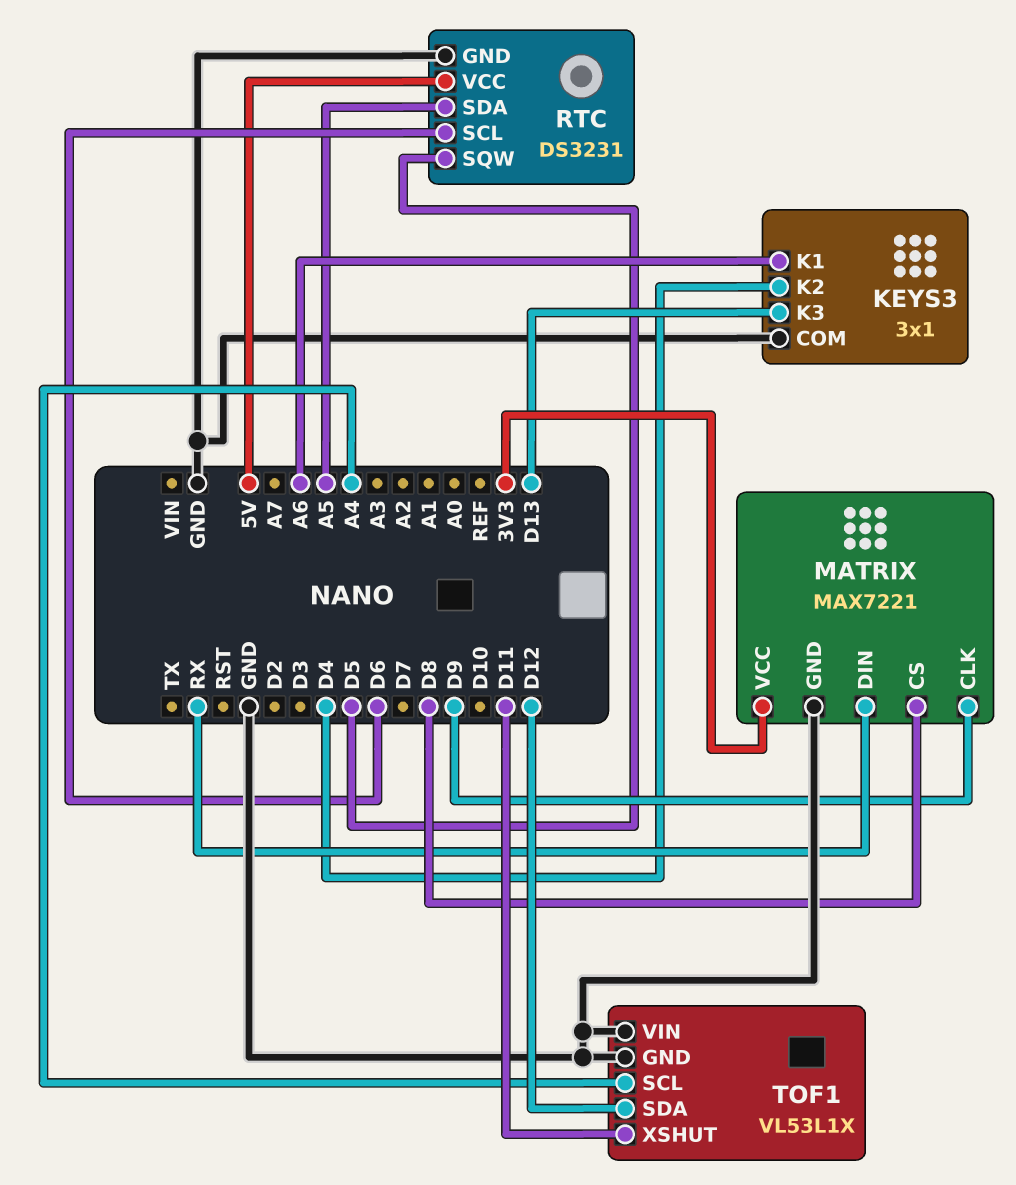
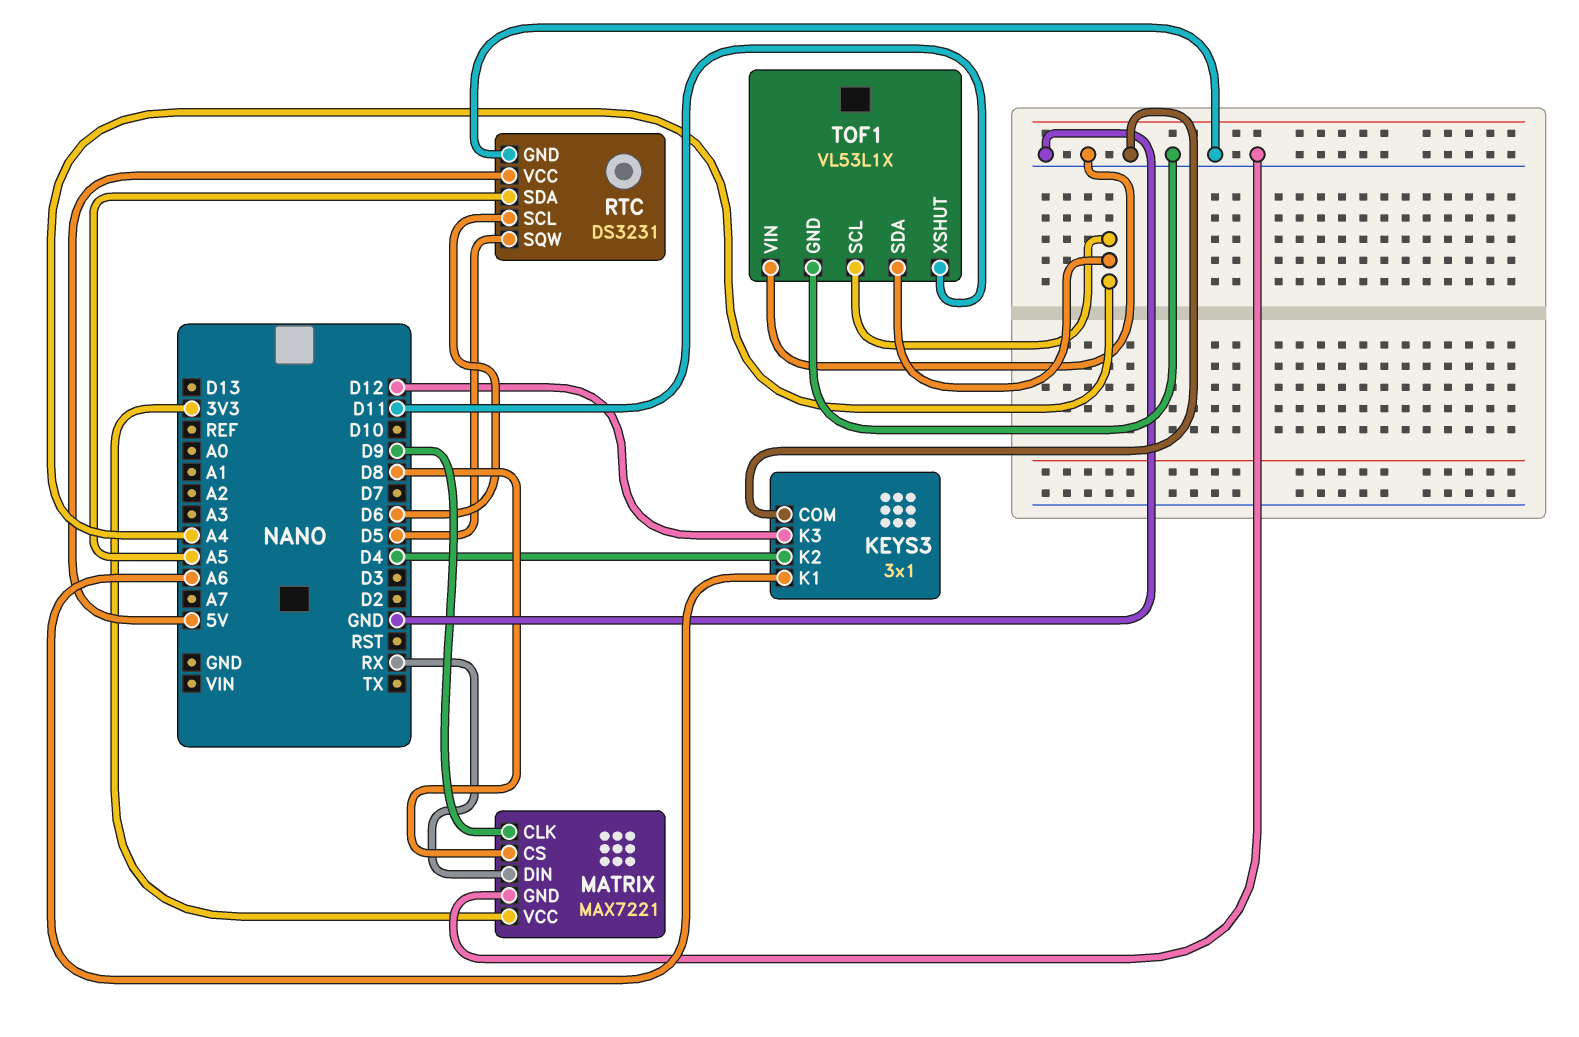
KEYS3 pin K3: D13 -> D12
TOF1 pin SDA: D12 -> A4

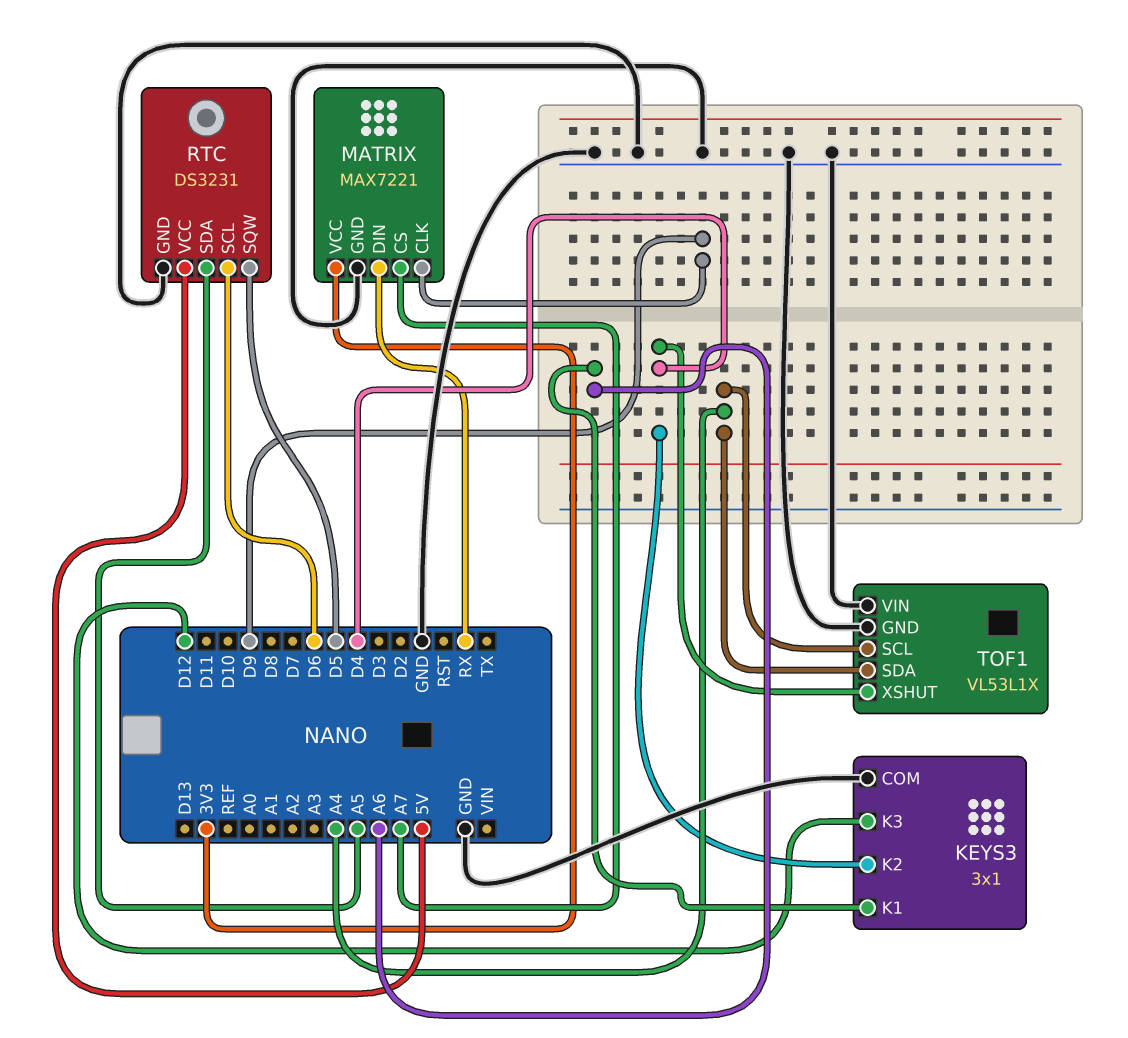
MATRIX pin CS: D8 -> A7
TOF1 pin XSHUT: D11 -> D4

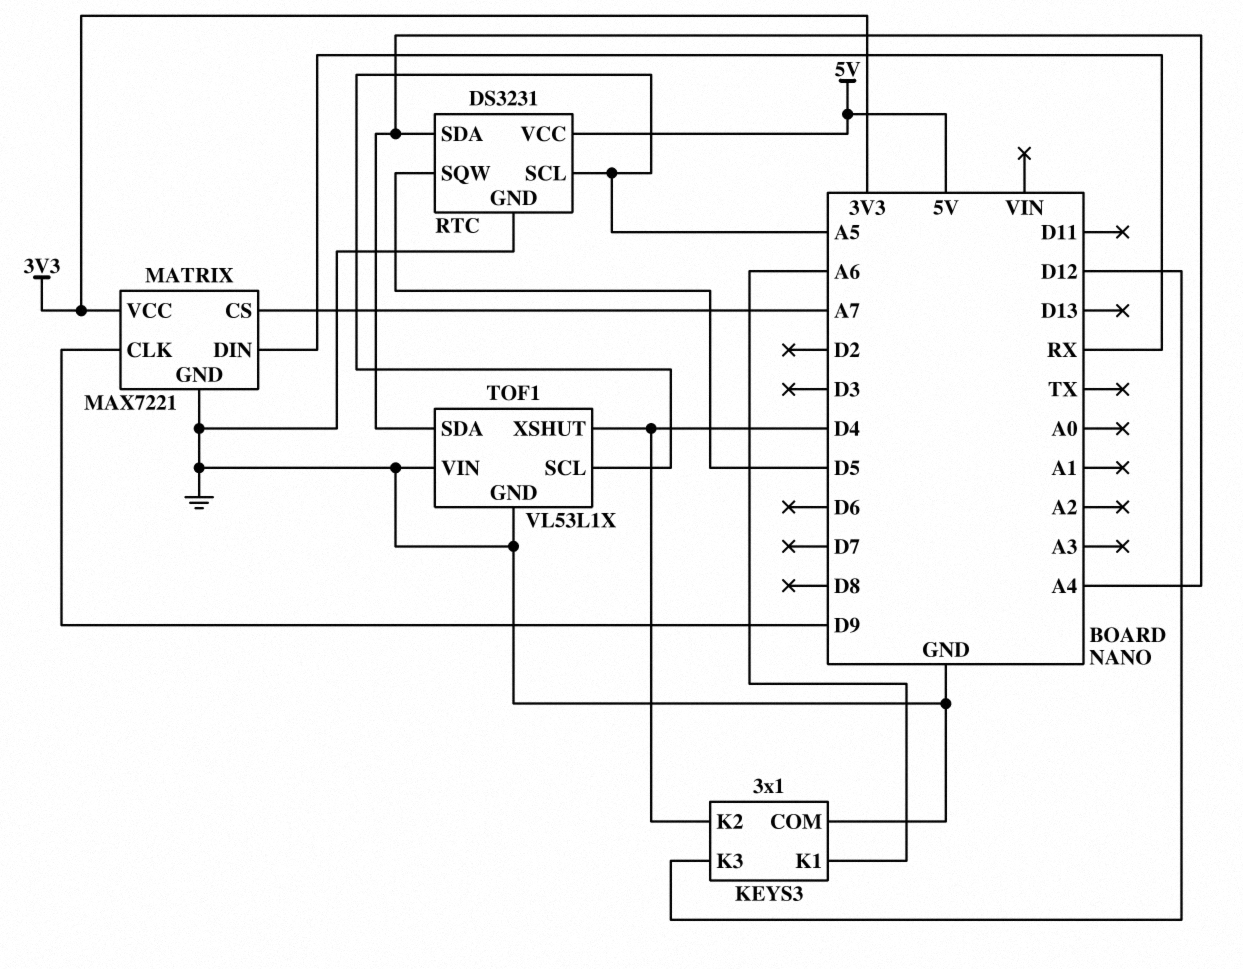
RTC pin SCL: D6 -> A5
RTC pin SDA: A5 -> A4
TOF1 pin SCL: A4 -> A5

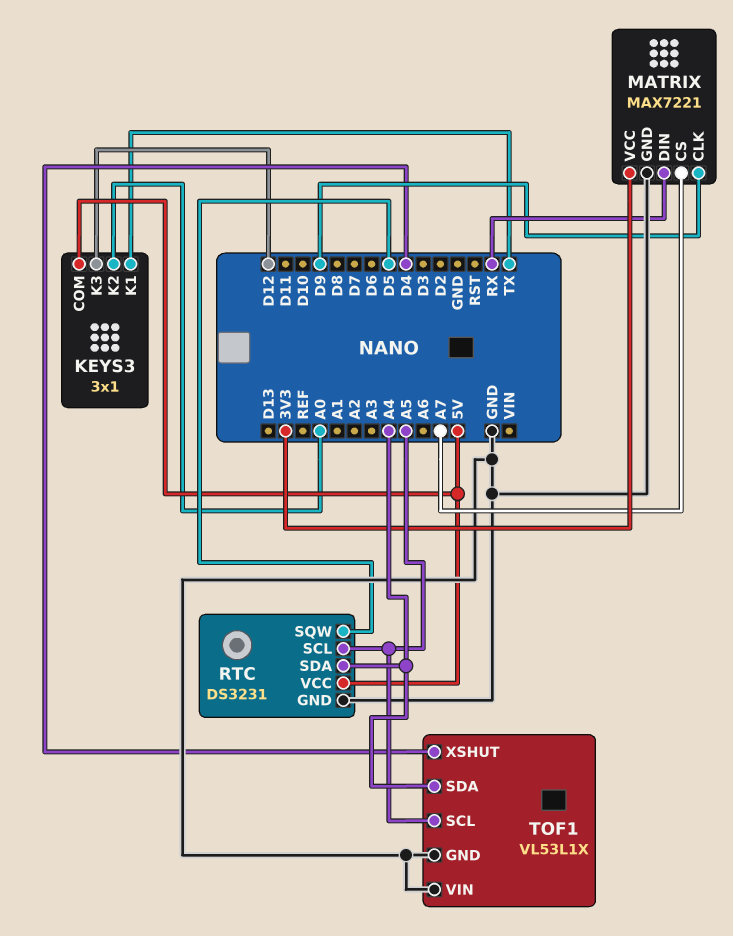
KEYS3 pin COM: GND -> 5V
KEYS3 pin K1: A6 -> TX
KEYS3 pin K2: D4 -> A0

